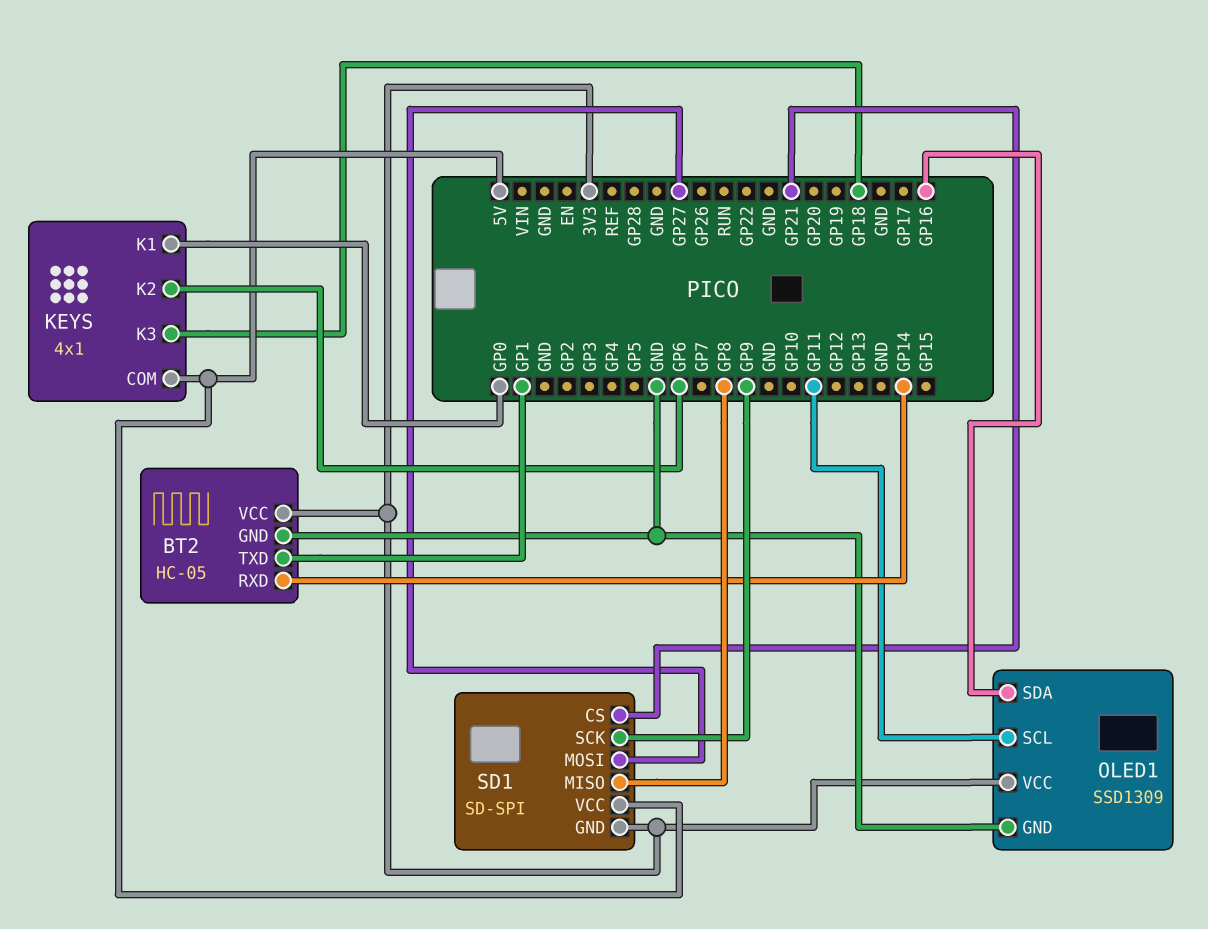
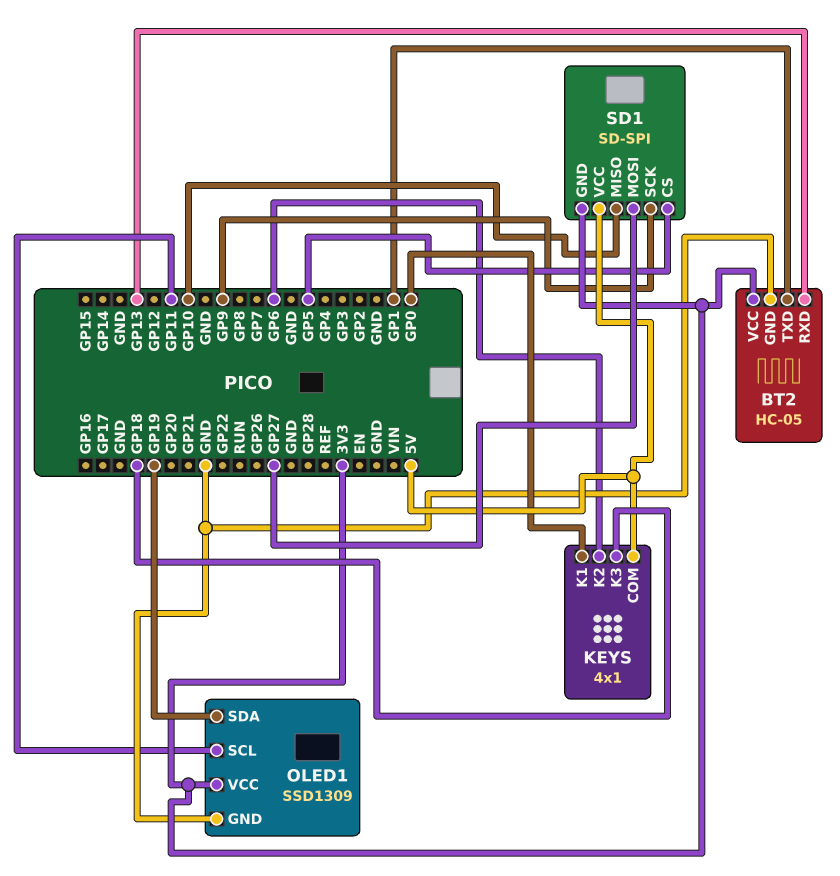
BT2 pin RXD: GP14 -> GP13
OLED1 pin SDA: GP16 -> GP19
SD1 pin CS: GP21 -> GP5
SD1 pin MISO: GP8 -> GP10

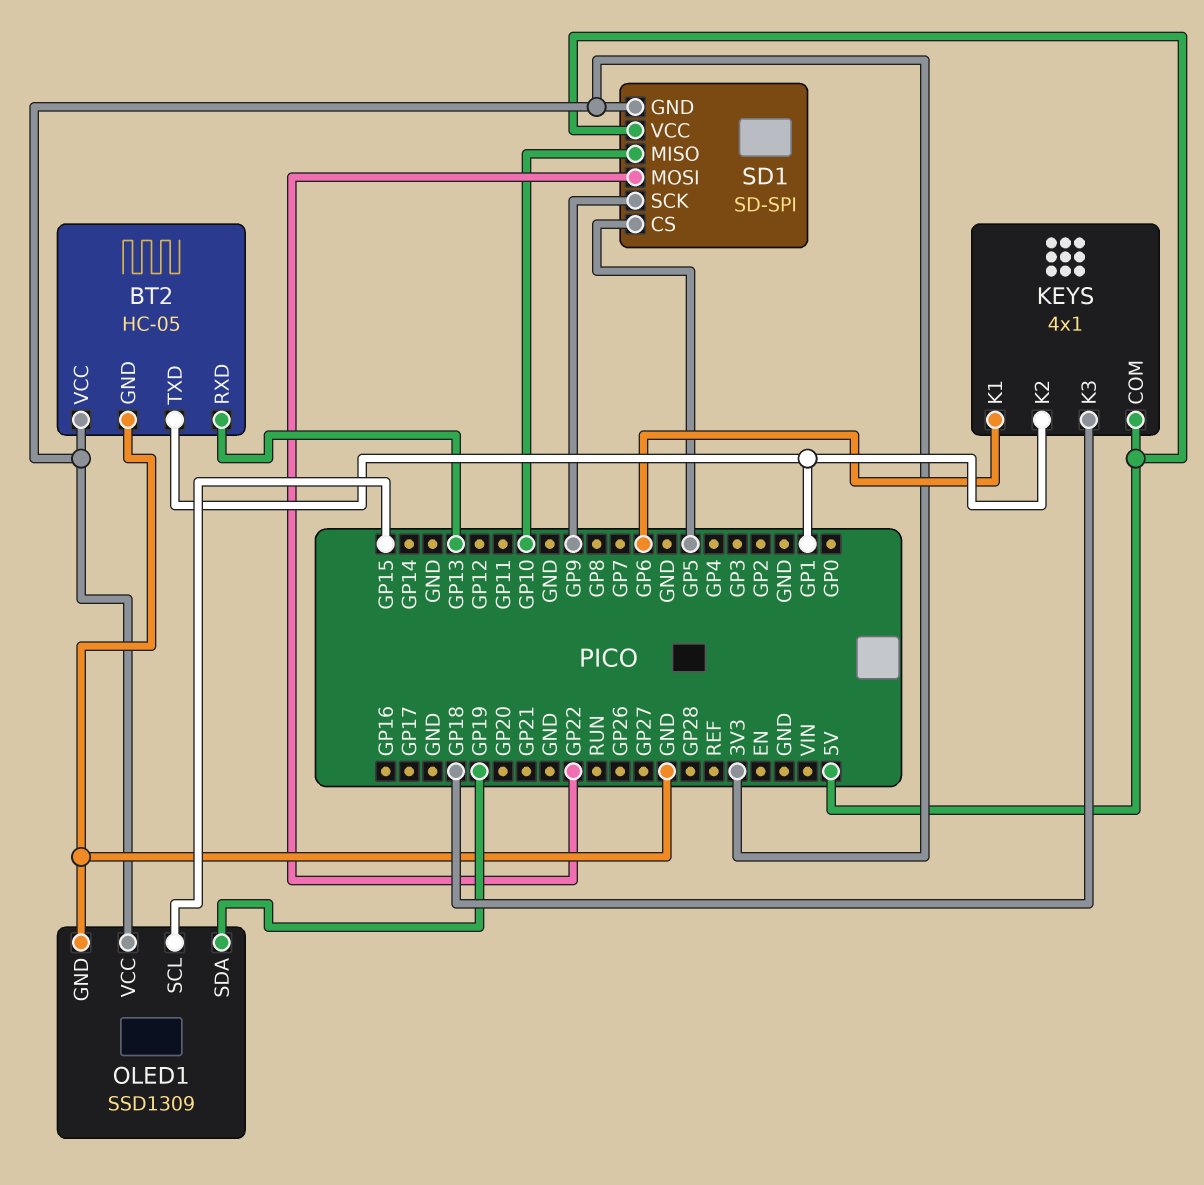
KEYS pin K1: GP0 -> GP6
KEYS pin K2: GP6 -> GP1
OLED1 pin SCL: GP11 -> GP15
SD1 pin MOSI: GP27 -> GP22

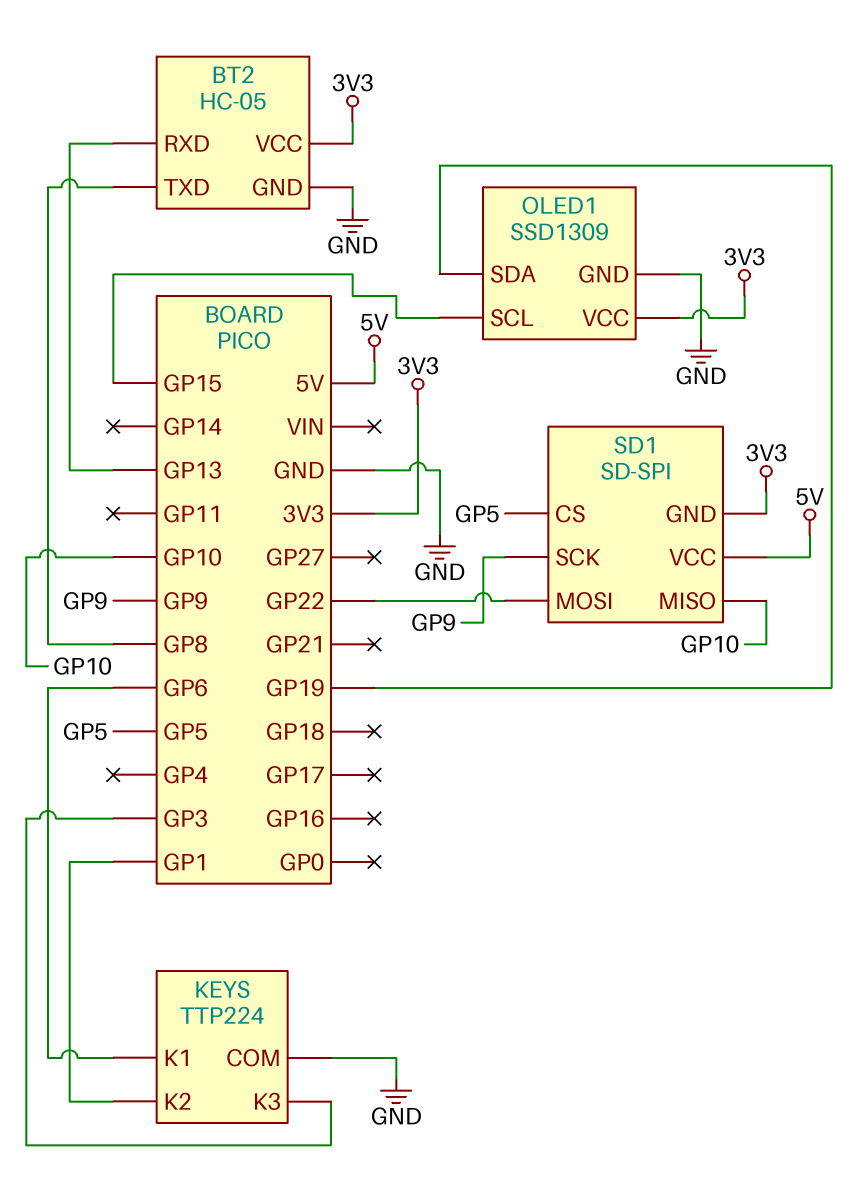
BT2 pin TXD: GP1 -> GP8
KEYS: 4x1 -> TTP224
KEYS pin COM: 5V -> GND
KEYS pin K3: GP18 -> GP3

